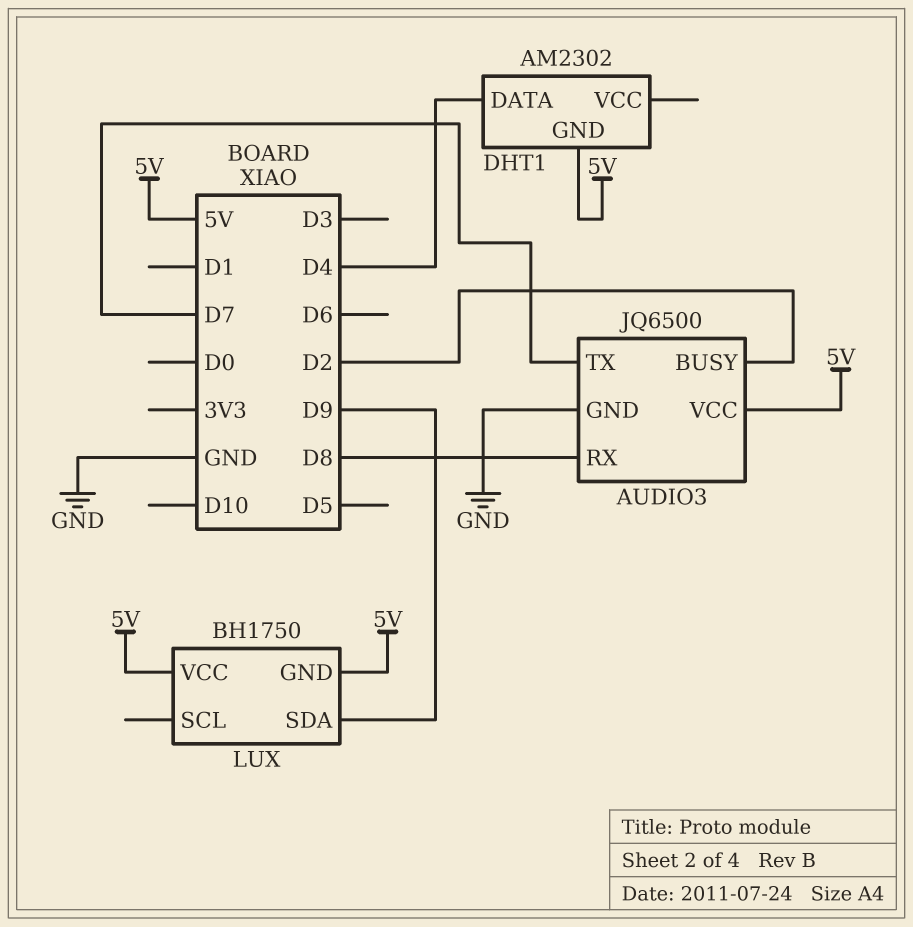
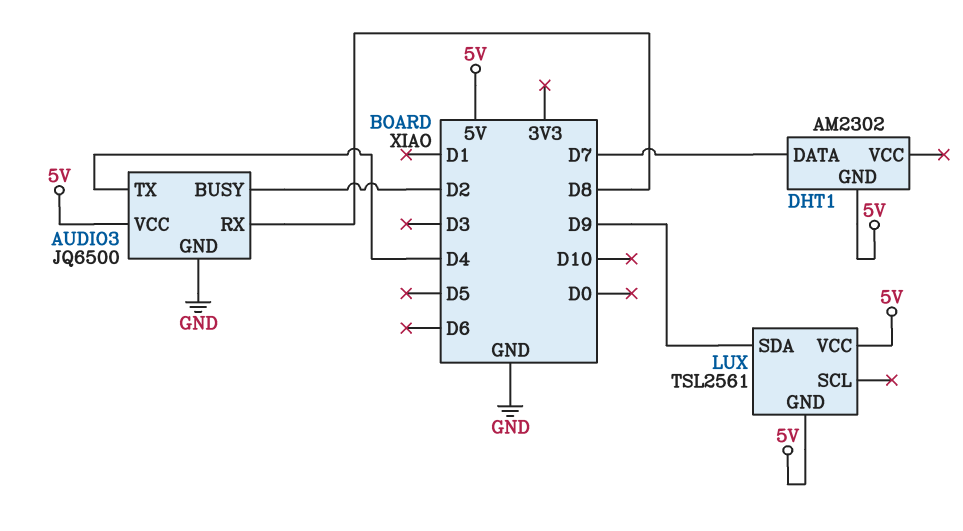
AUDIO3 pin TX: D7 -> D4
DHT1 pin DATA: D4 -> D7
LUX: BH1750 -> TSL2561

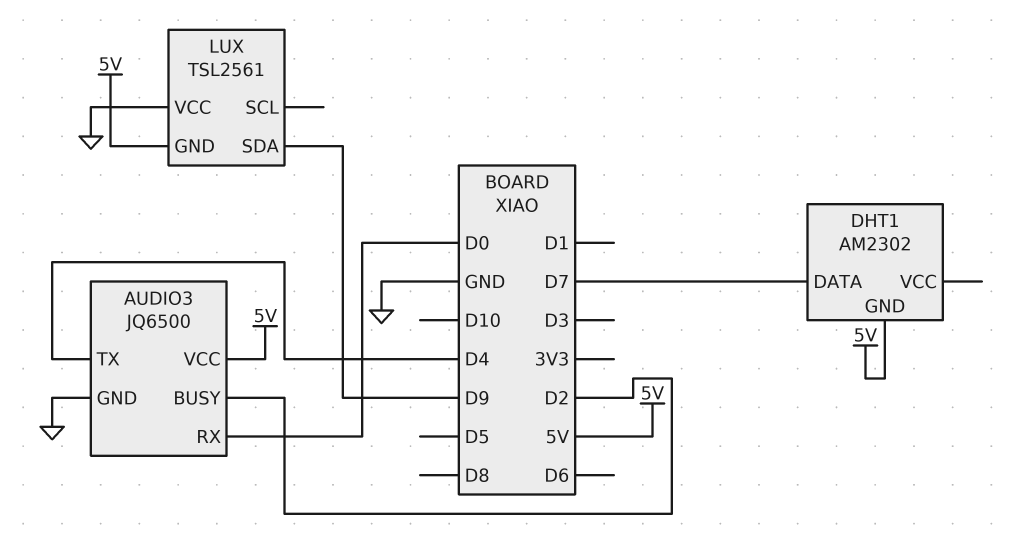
AUDIO3 pin RX: D8 -> D0
LUX pin VCC: 5V -> GND

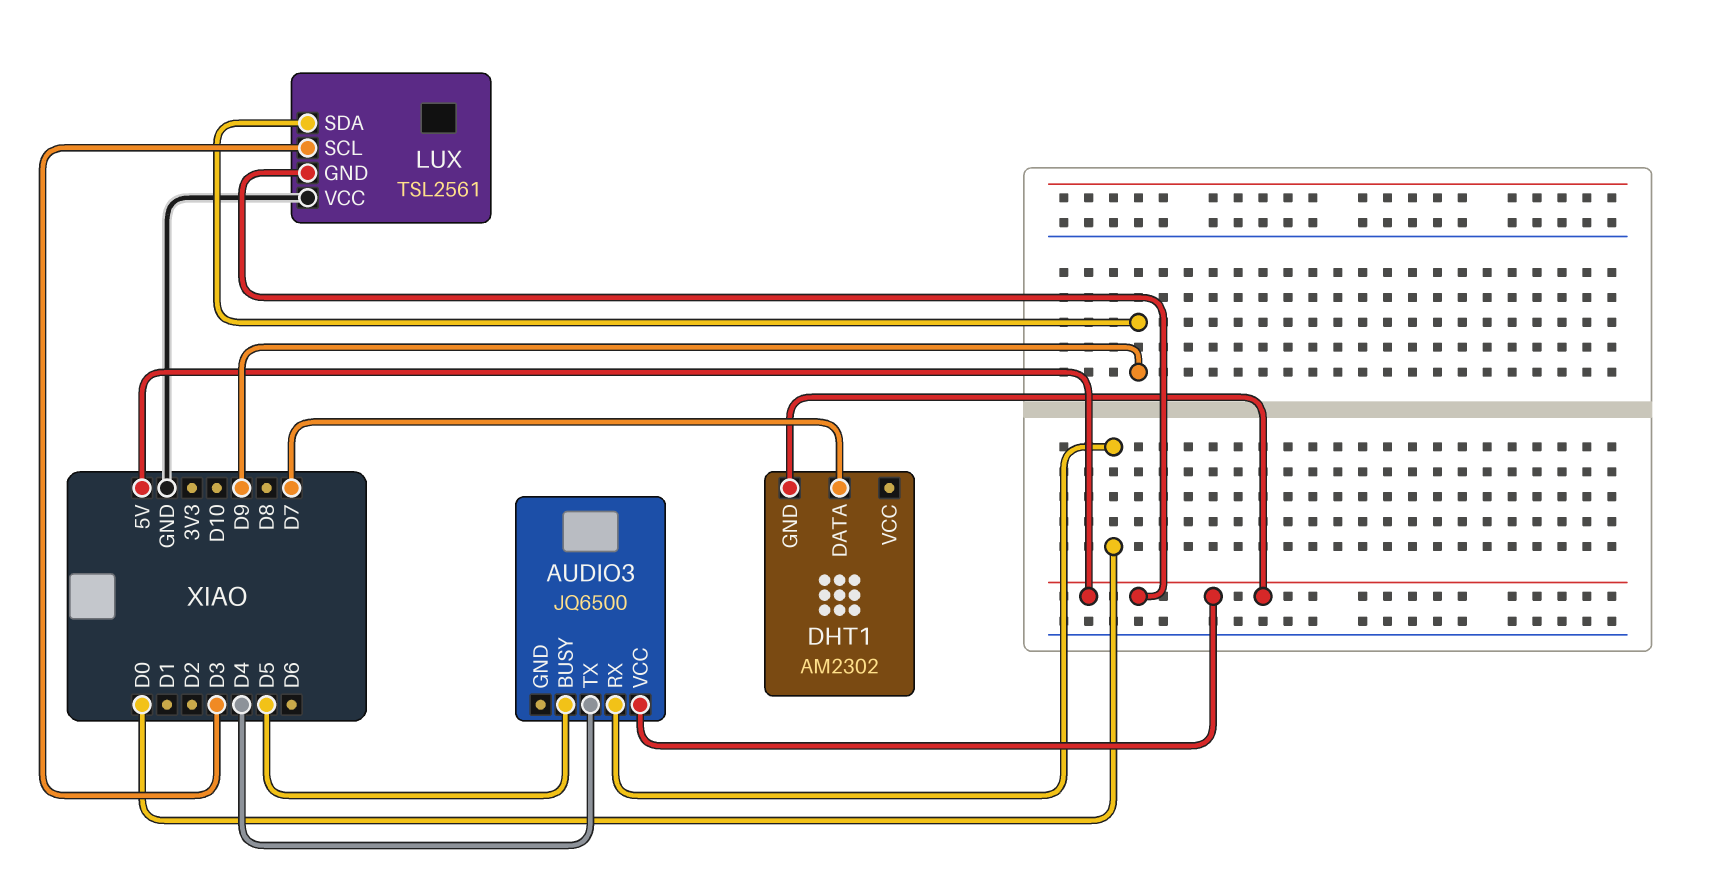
AUDIO3 pin BUSY: D2 -> D5
AUDIO3 pin GND: GND -> none
LUX pin SCL: none -> D3

